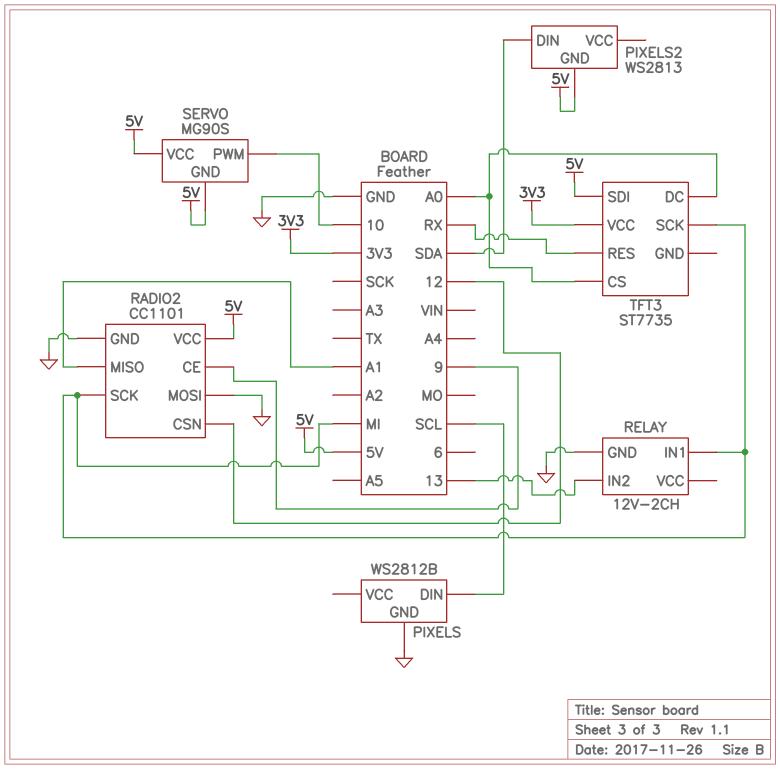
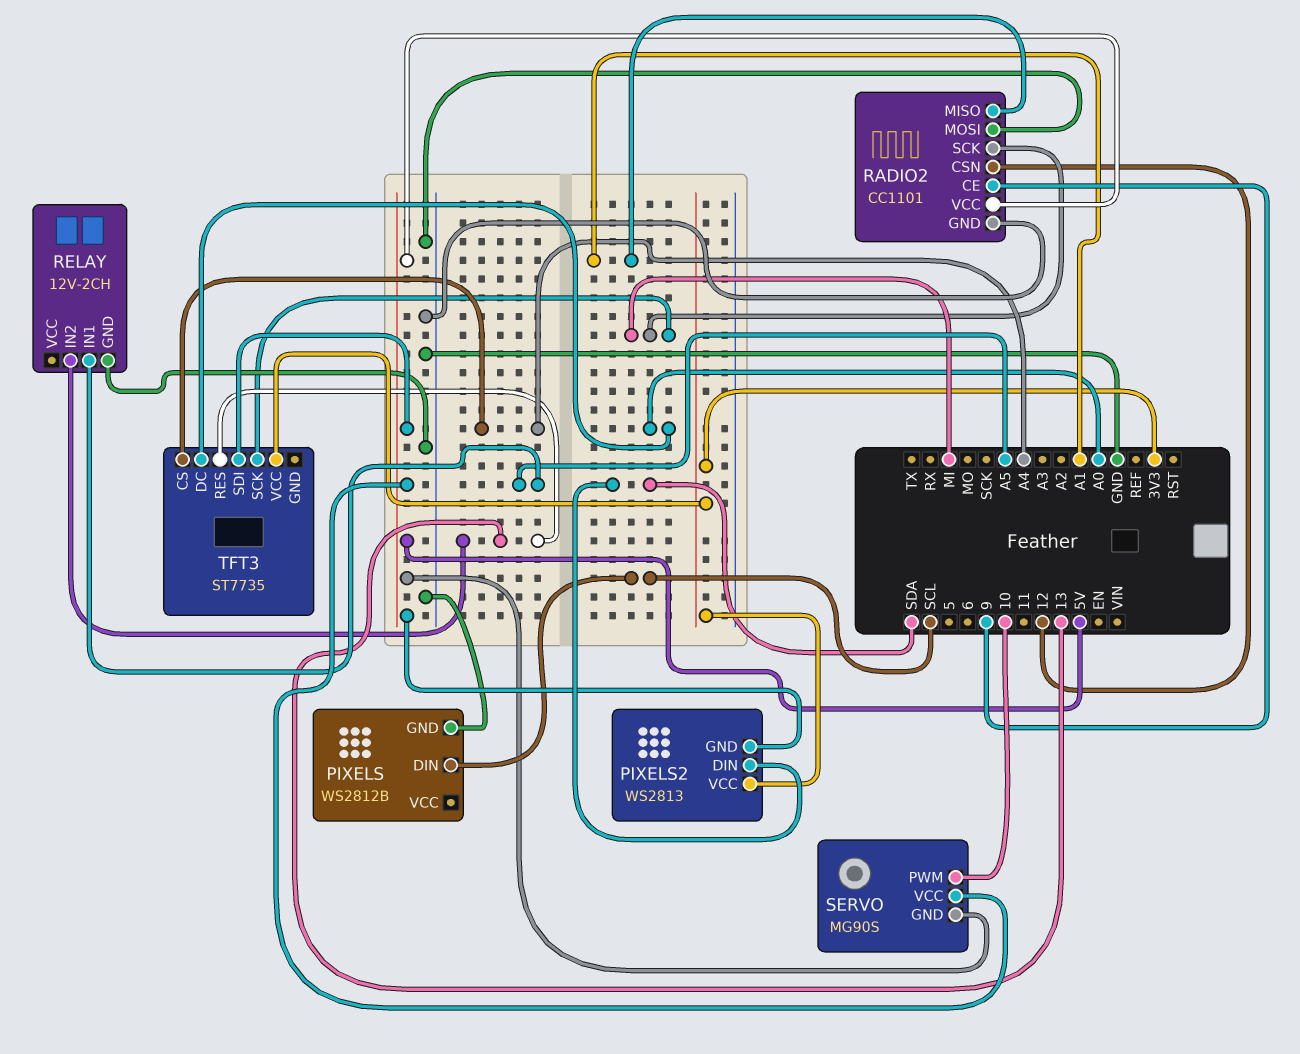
PIXELS2 pin VCC: none -> 3V3
RELAY pin IN1: MI -> A5
TFT3 pin CS: A0 -> A4
TFT3 pin RES: RX -> 13

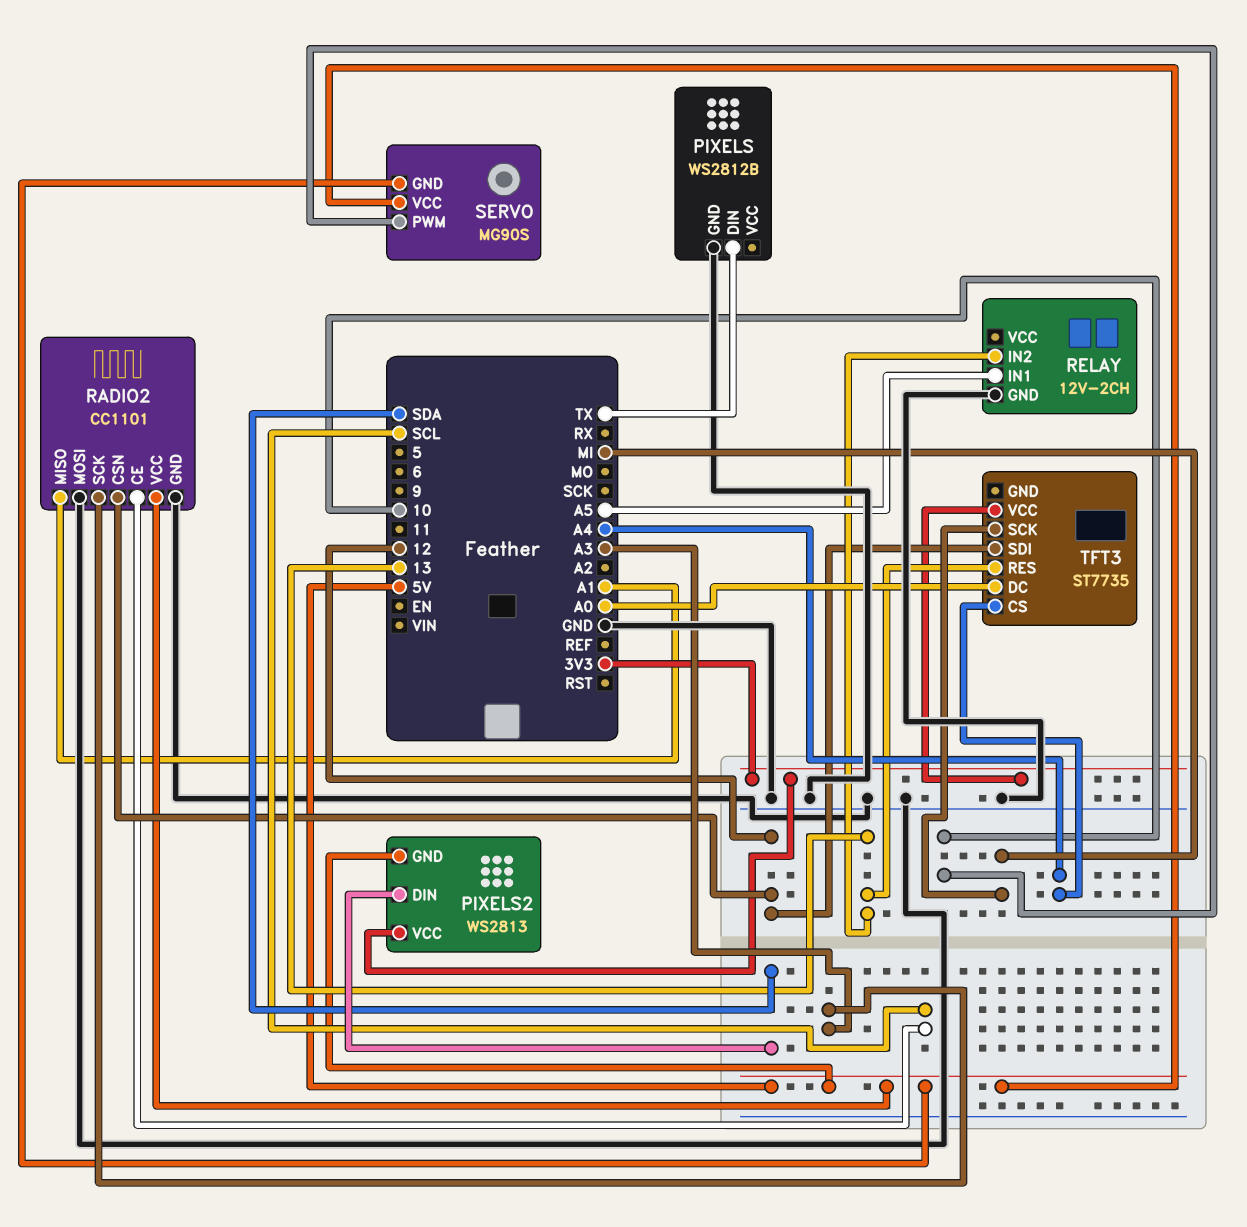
PIXELS pin DIN: SCL -> TX
RADIO2 pin CE: 9 -> SCL
RADIO2 pin SCK: MI -> A3
TFT3 pin SDI: 5V -> 12

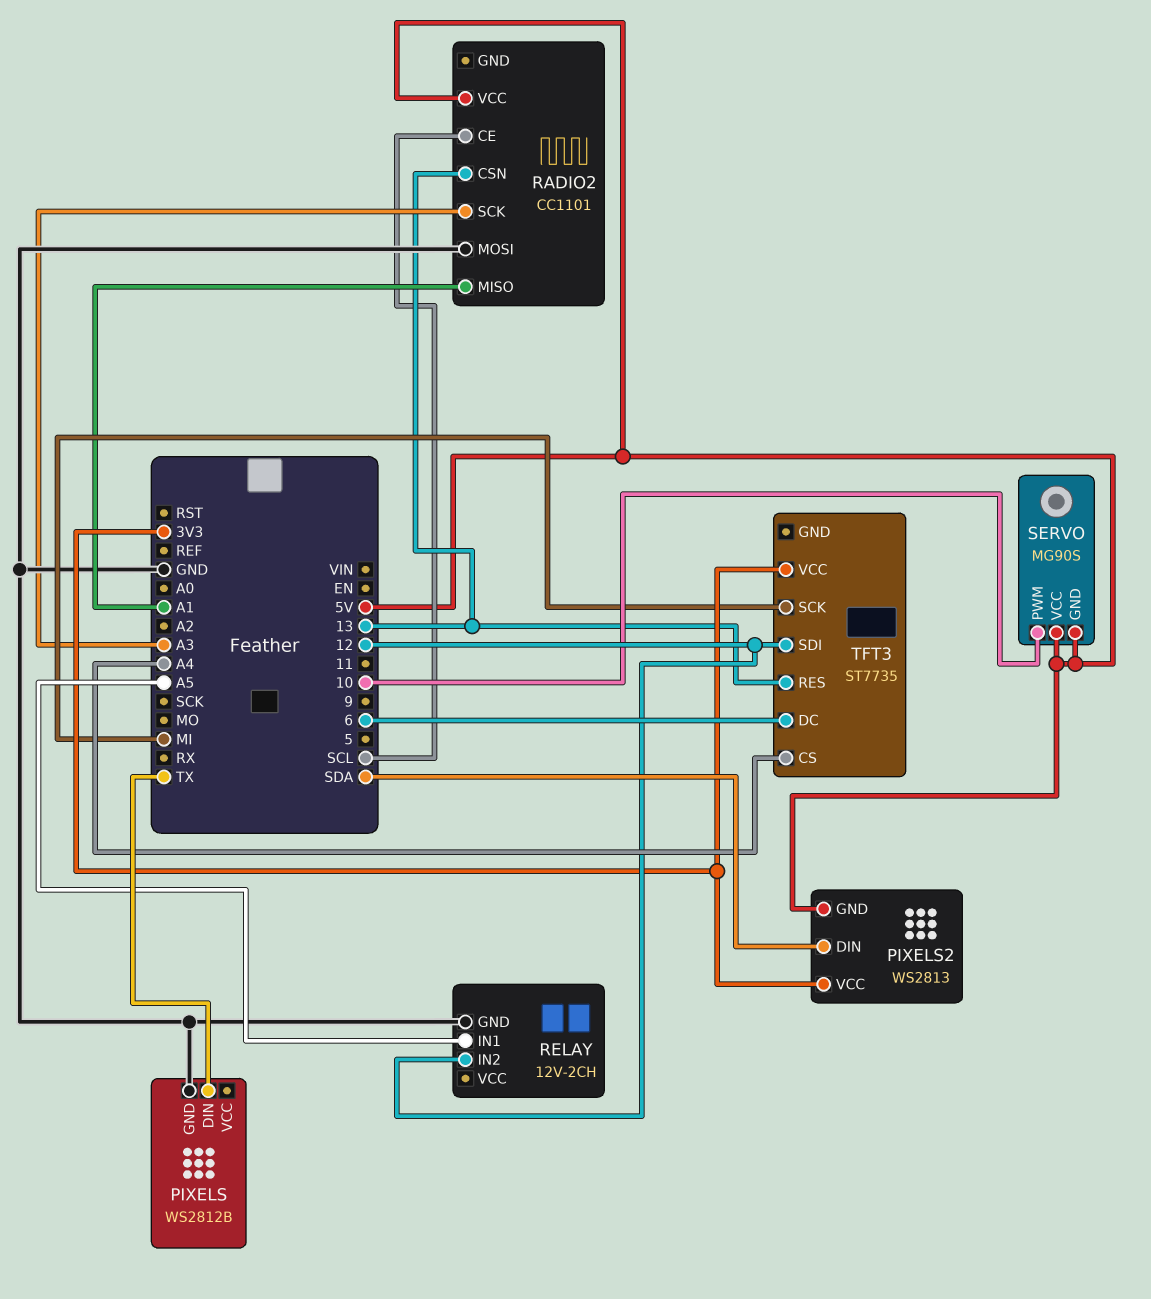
RADIO2 pin CSN: 12 -> 13
RADIO2 pin GND: GND -> none
RELAY pin IN2: 13 -> 12
TFT3 pin DC: A0 -> 6

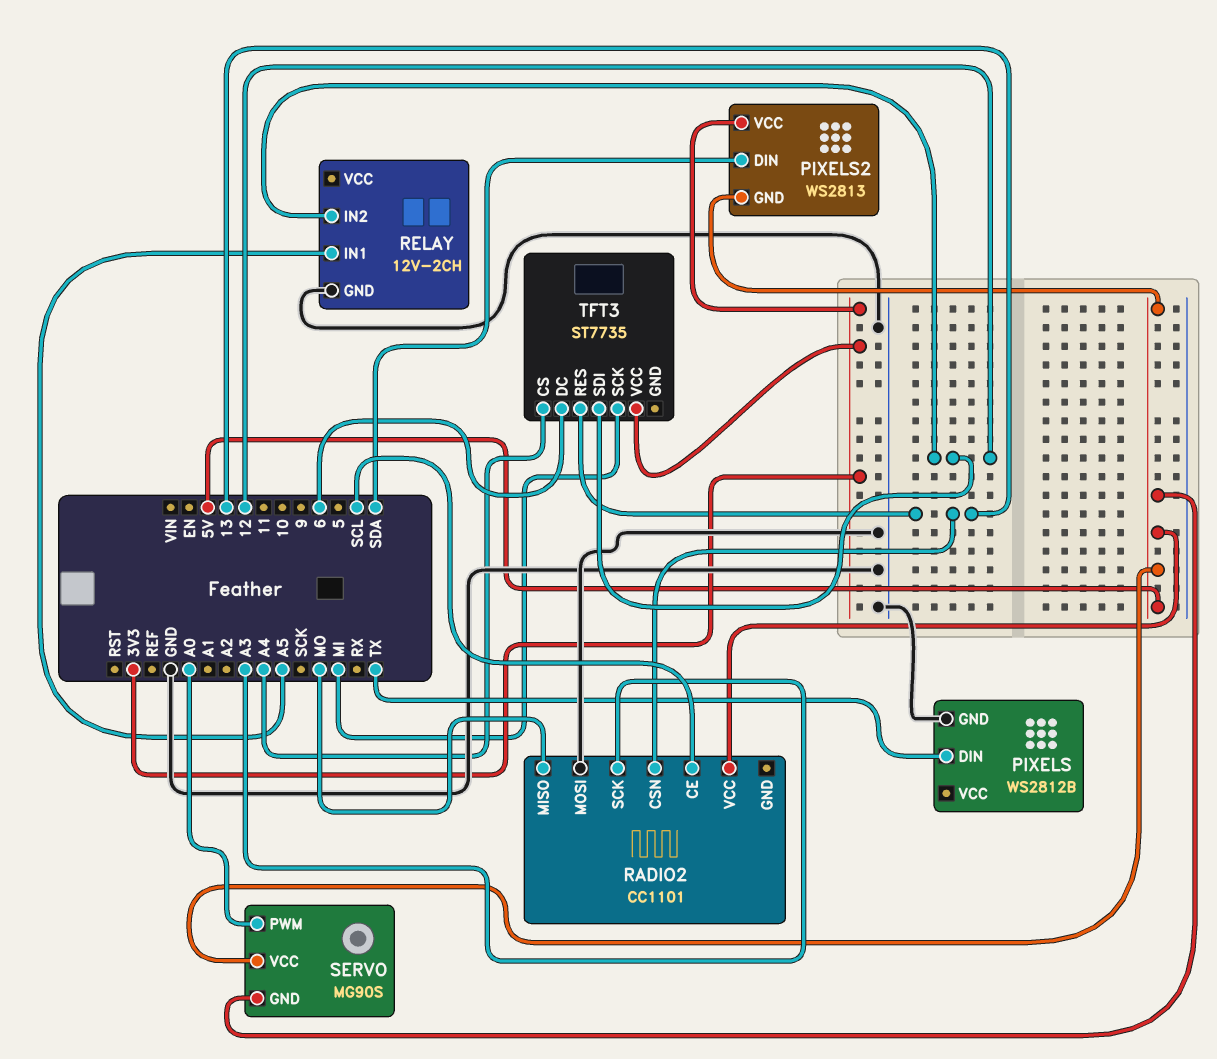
RADIO2 pin MISO: A1 -> MO
SERVO pin PWM: 10 -> A0

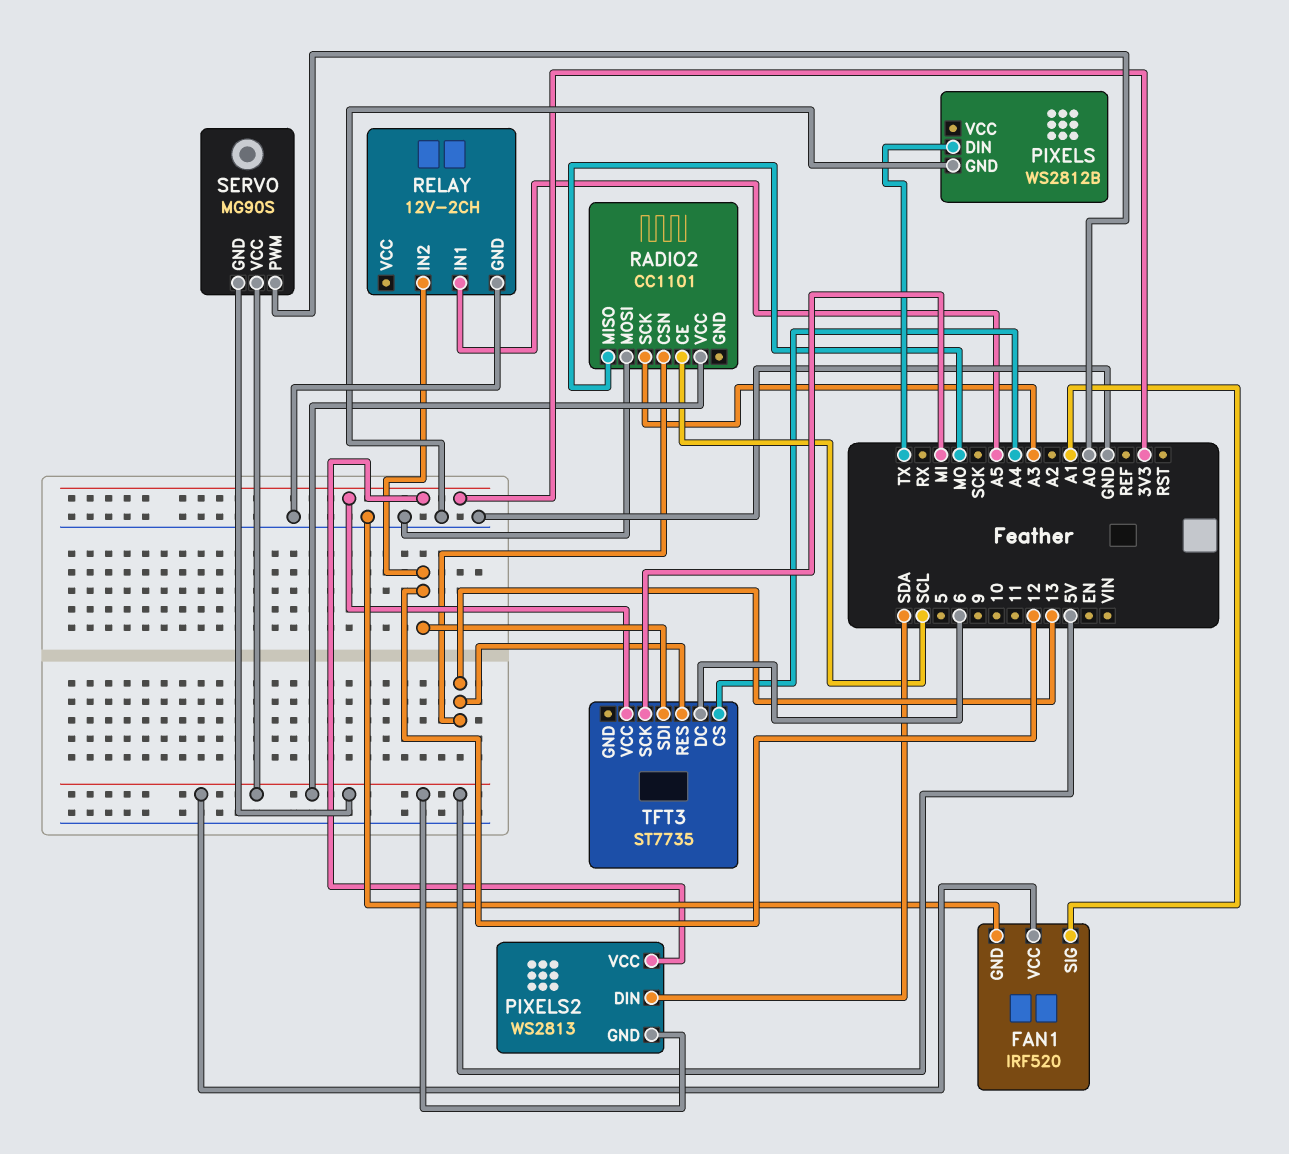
FAN1: none -> IRF520
FAN1 pin GND: none -> GND
FAN1 pin SIG: none -> A1
FAN1 pin VCC: none -> 5V

